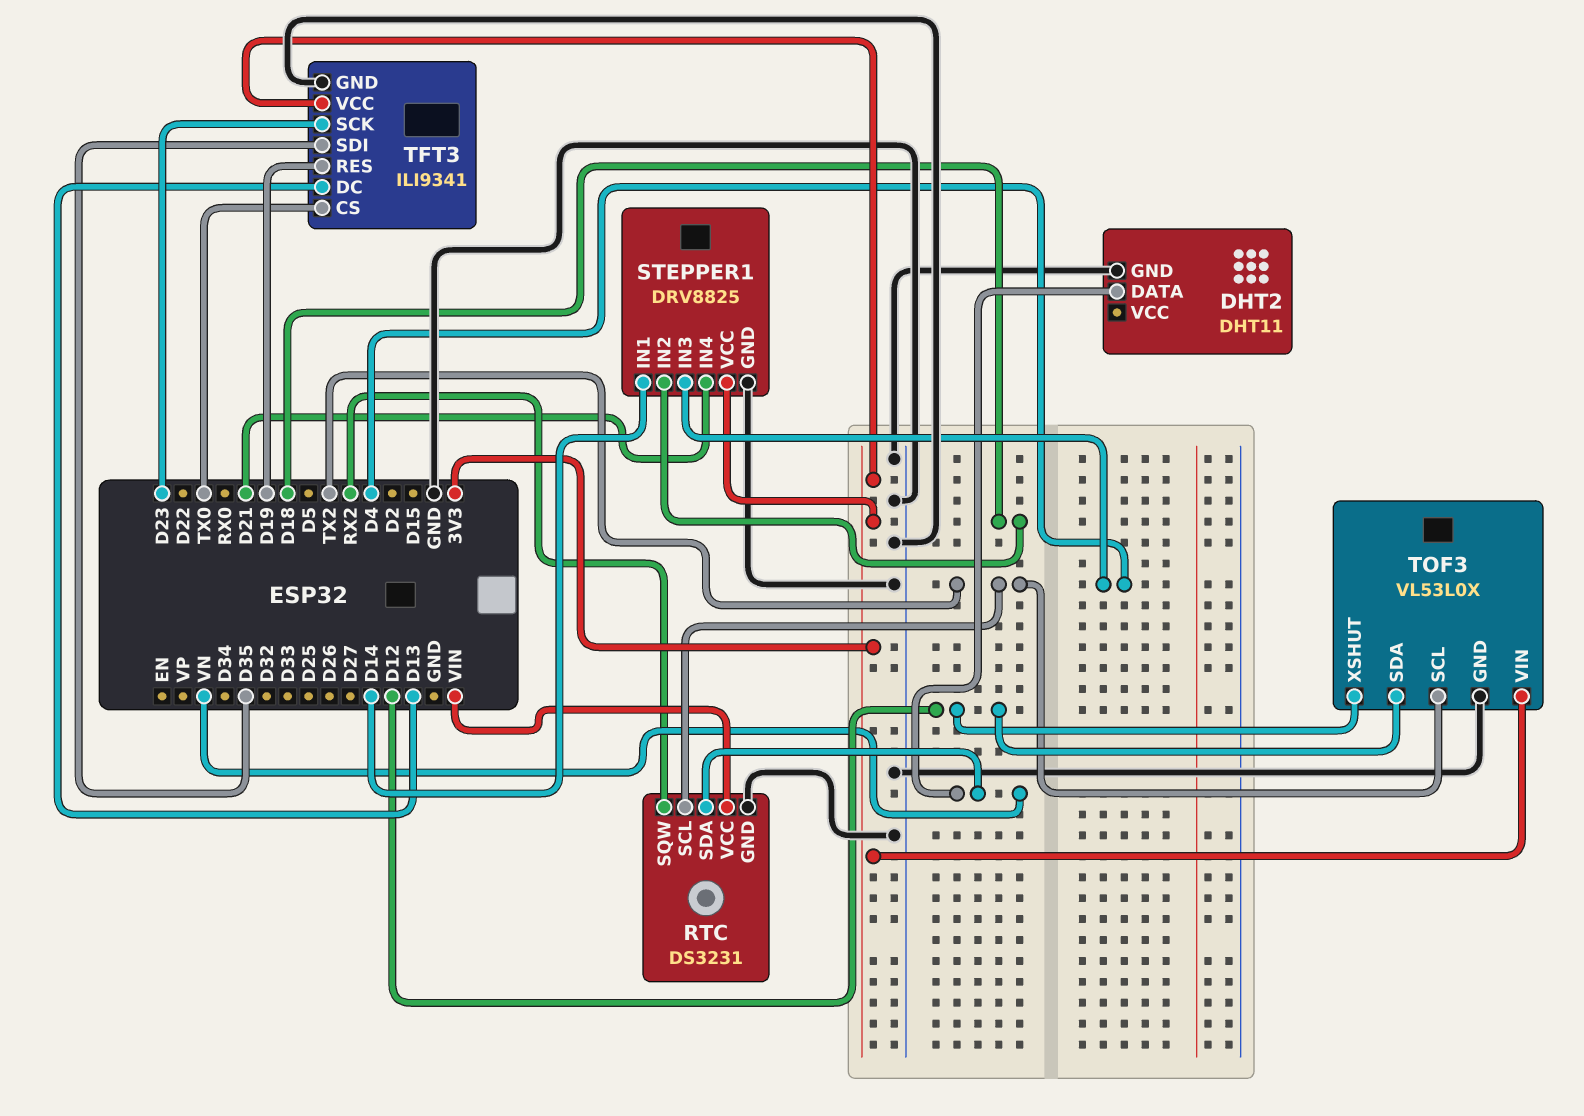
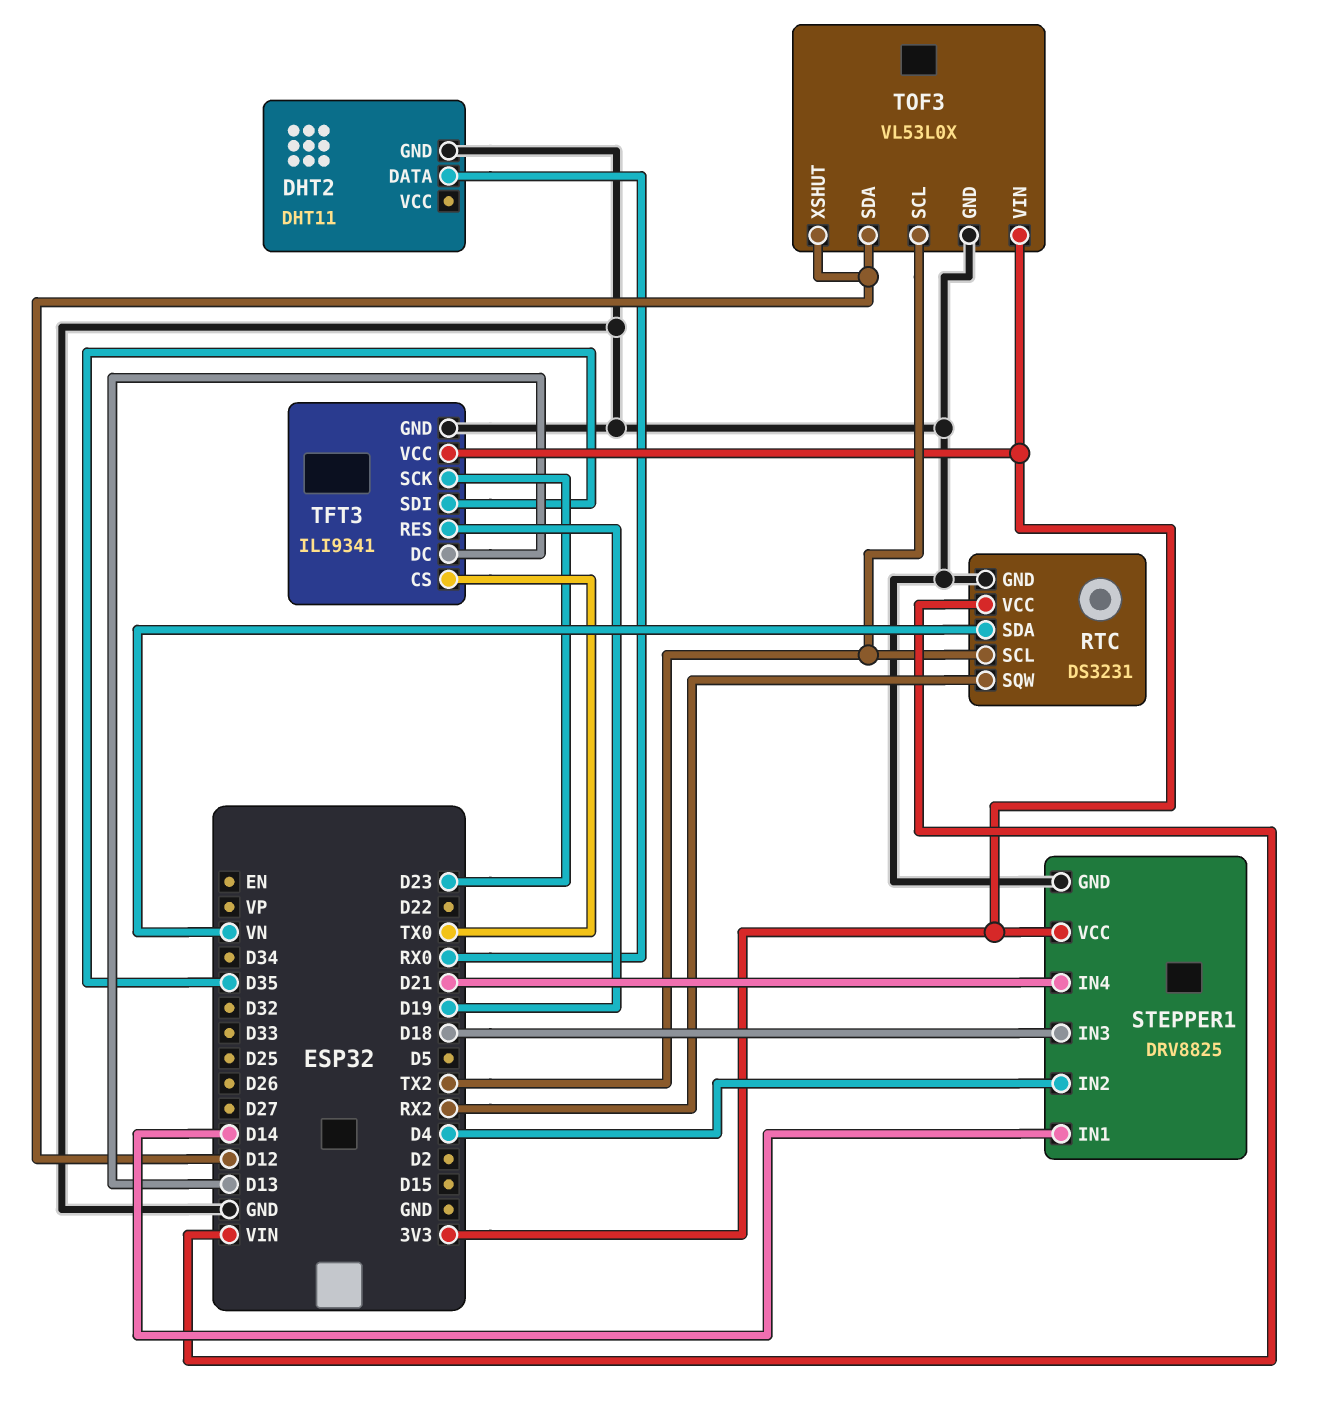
DHT2 pin DATA: VN -> RX0
STEPPER1 pin IN2: D18 -> D4
STEPPER1 pin IN3: D4 -> D18

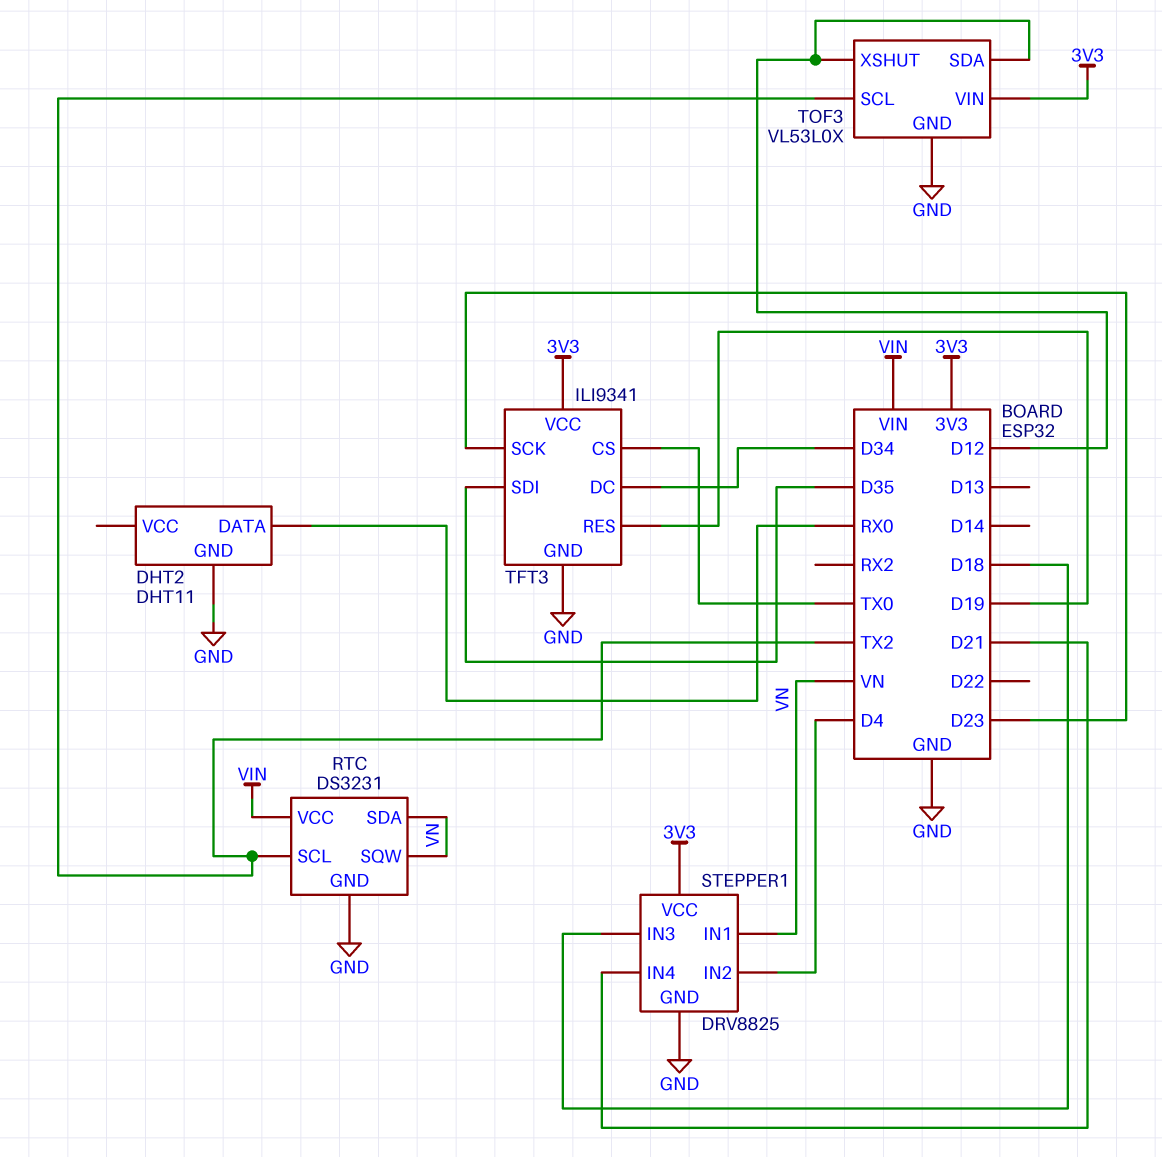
RTC pin SQW: RX2 -> VN
STEPPER1 pin IN1: D14 -> VN
TFT3 pin DC: D13 -> D34

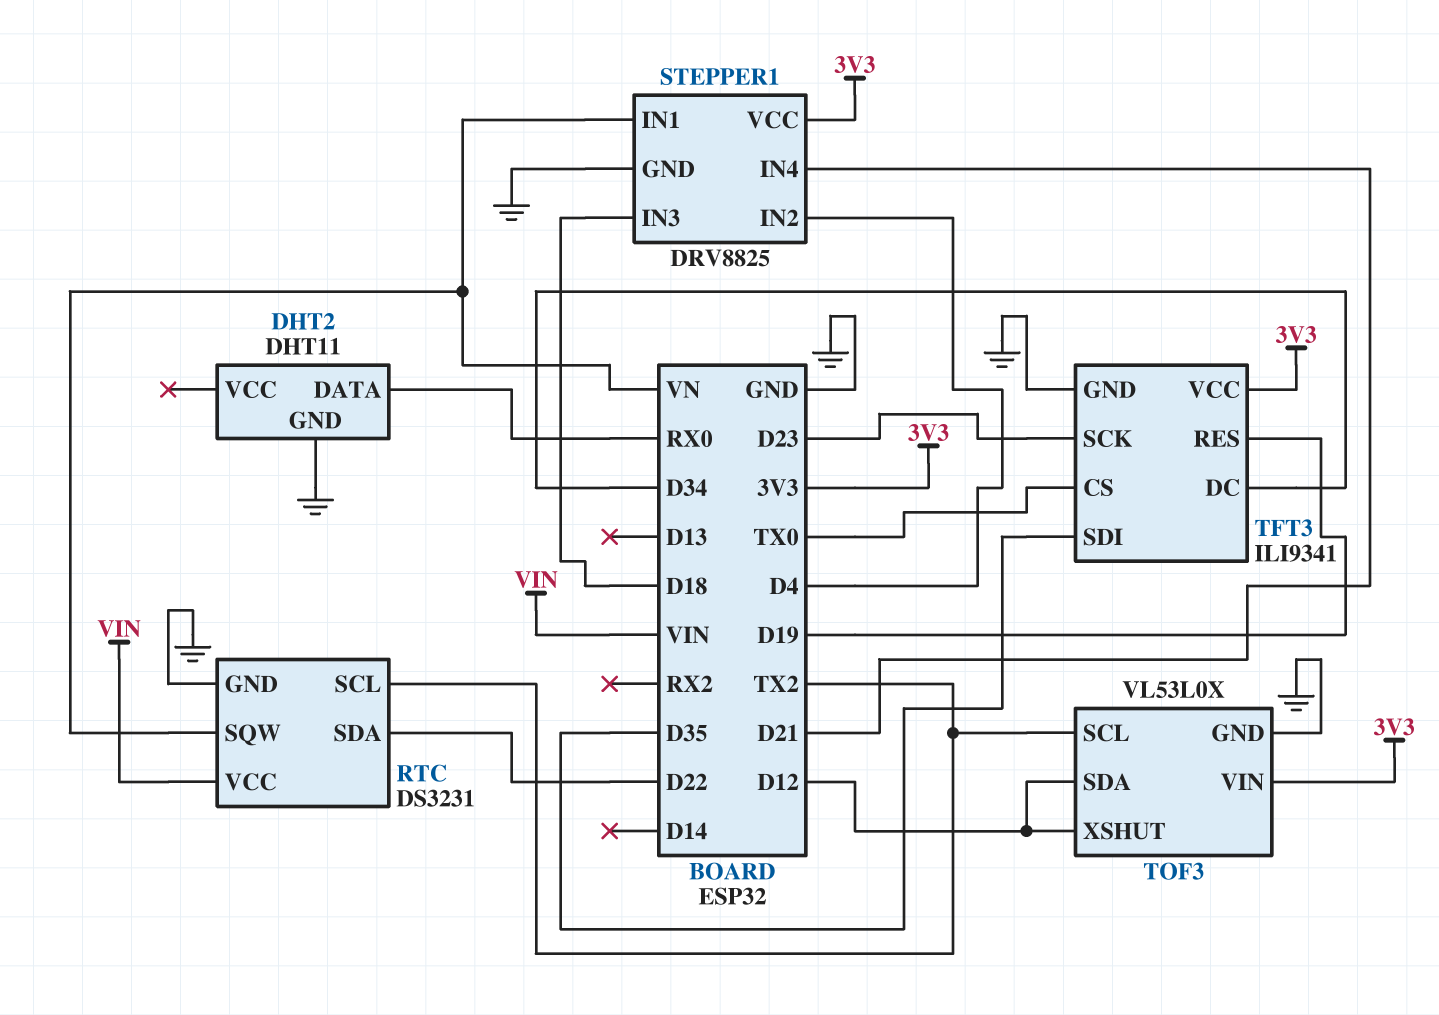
RTC pin SDA: VN -> D22

